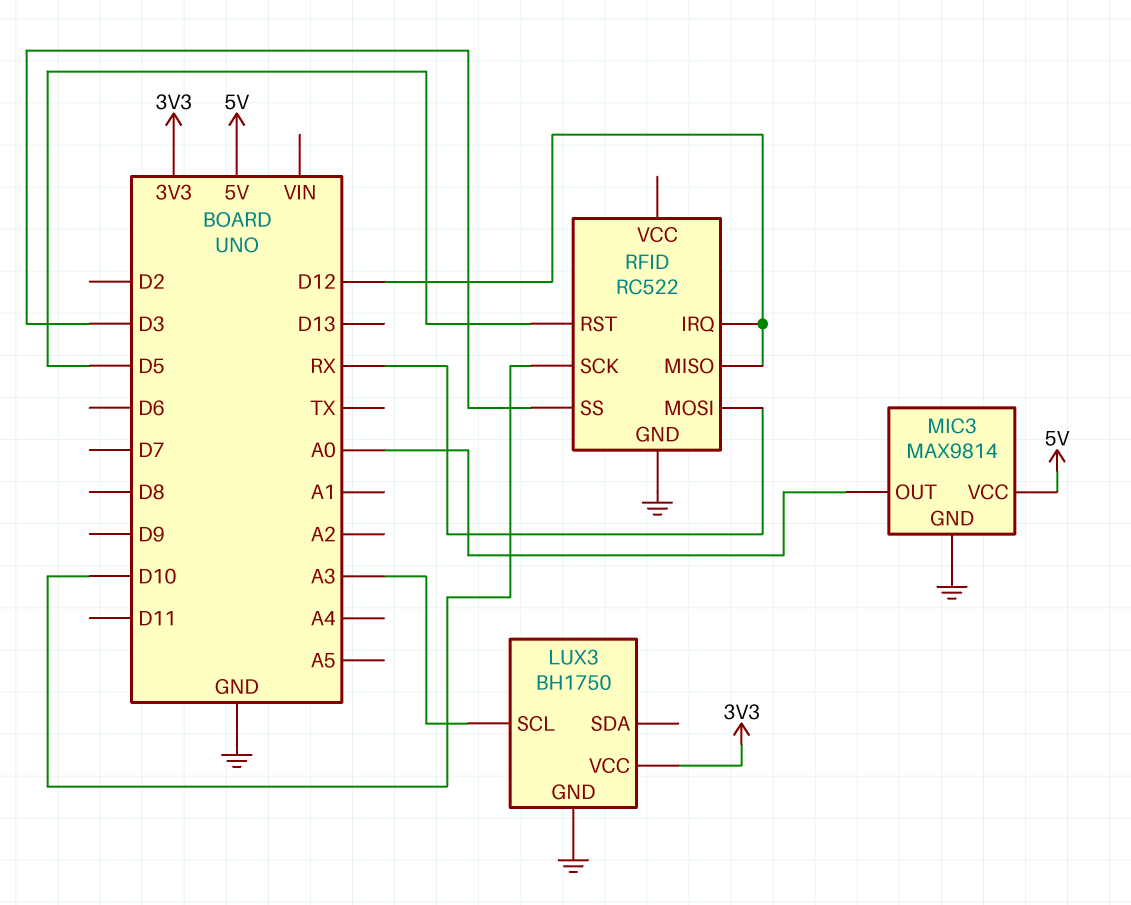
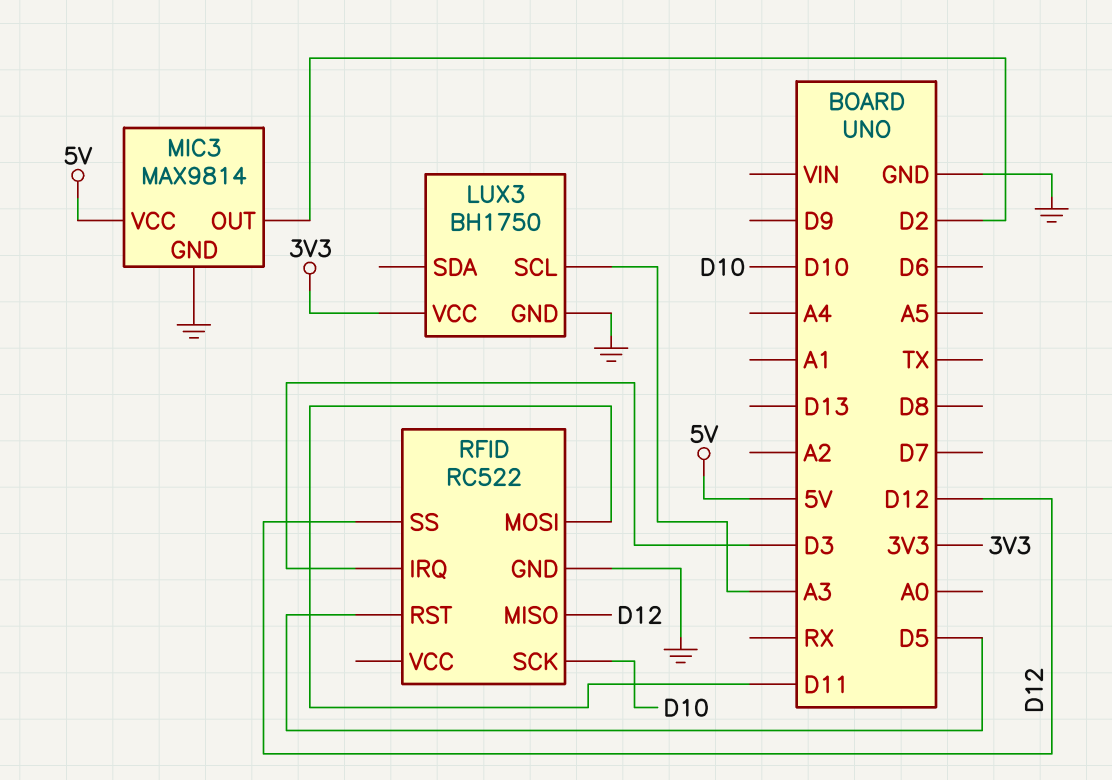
MIC3 pin OUT: A0 -> D2
RFID pin IRQ: D12 -> D3
RFID pin MOSI: RX -> D11
RFID pin SS: D3 -> D12

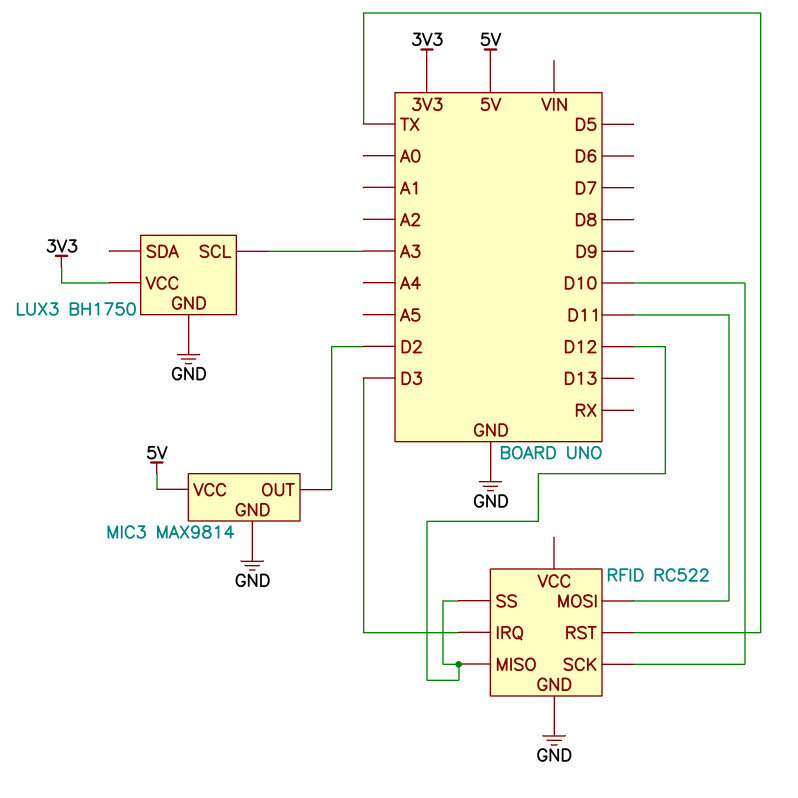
RFID pin RST: D5 -> TX

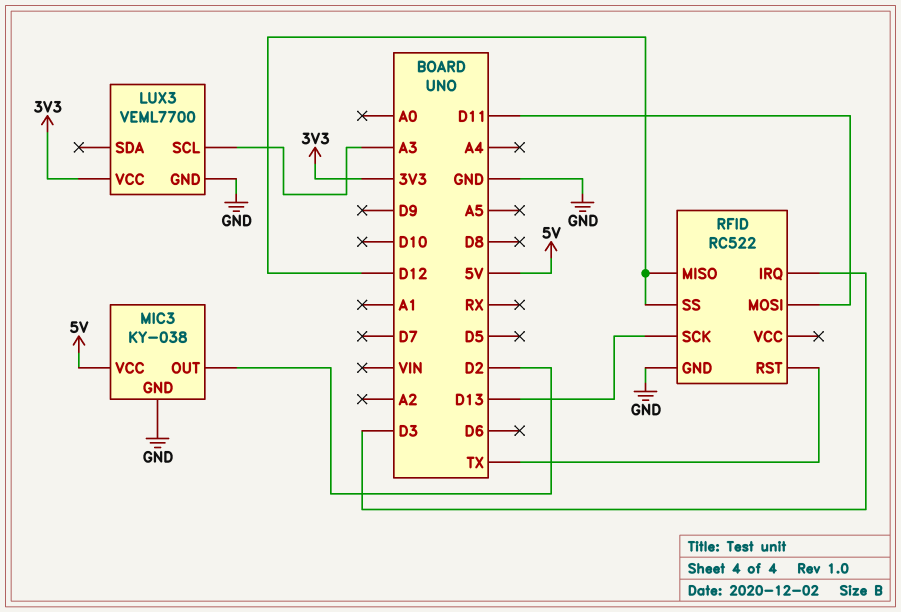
LUX3: BH1750 -> VEML7700
MIC3: MAX9814 -> KY-038
RFID pin SCK: D10 -> D13

